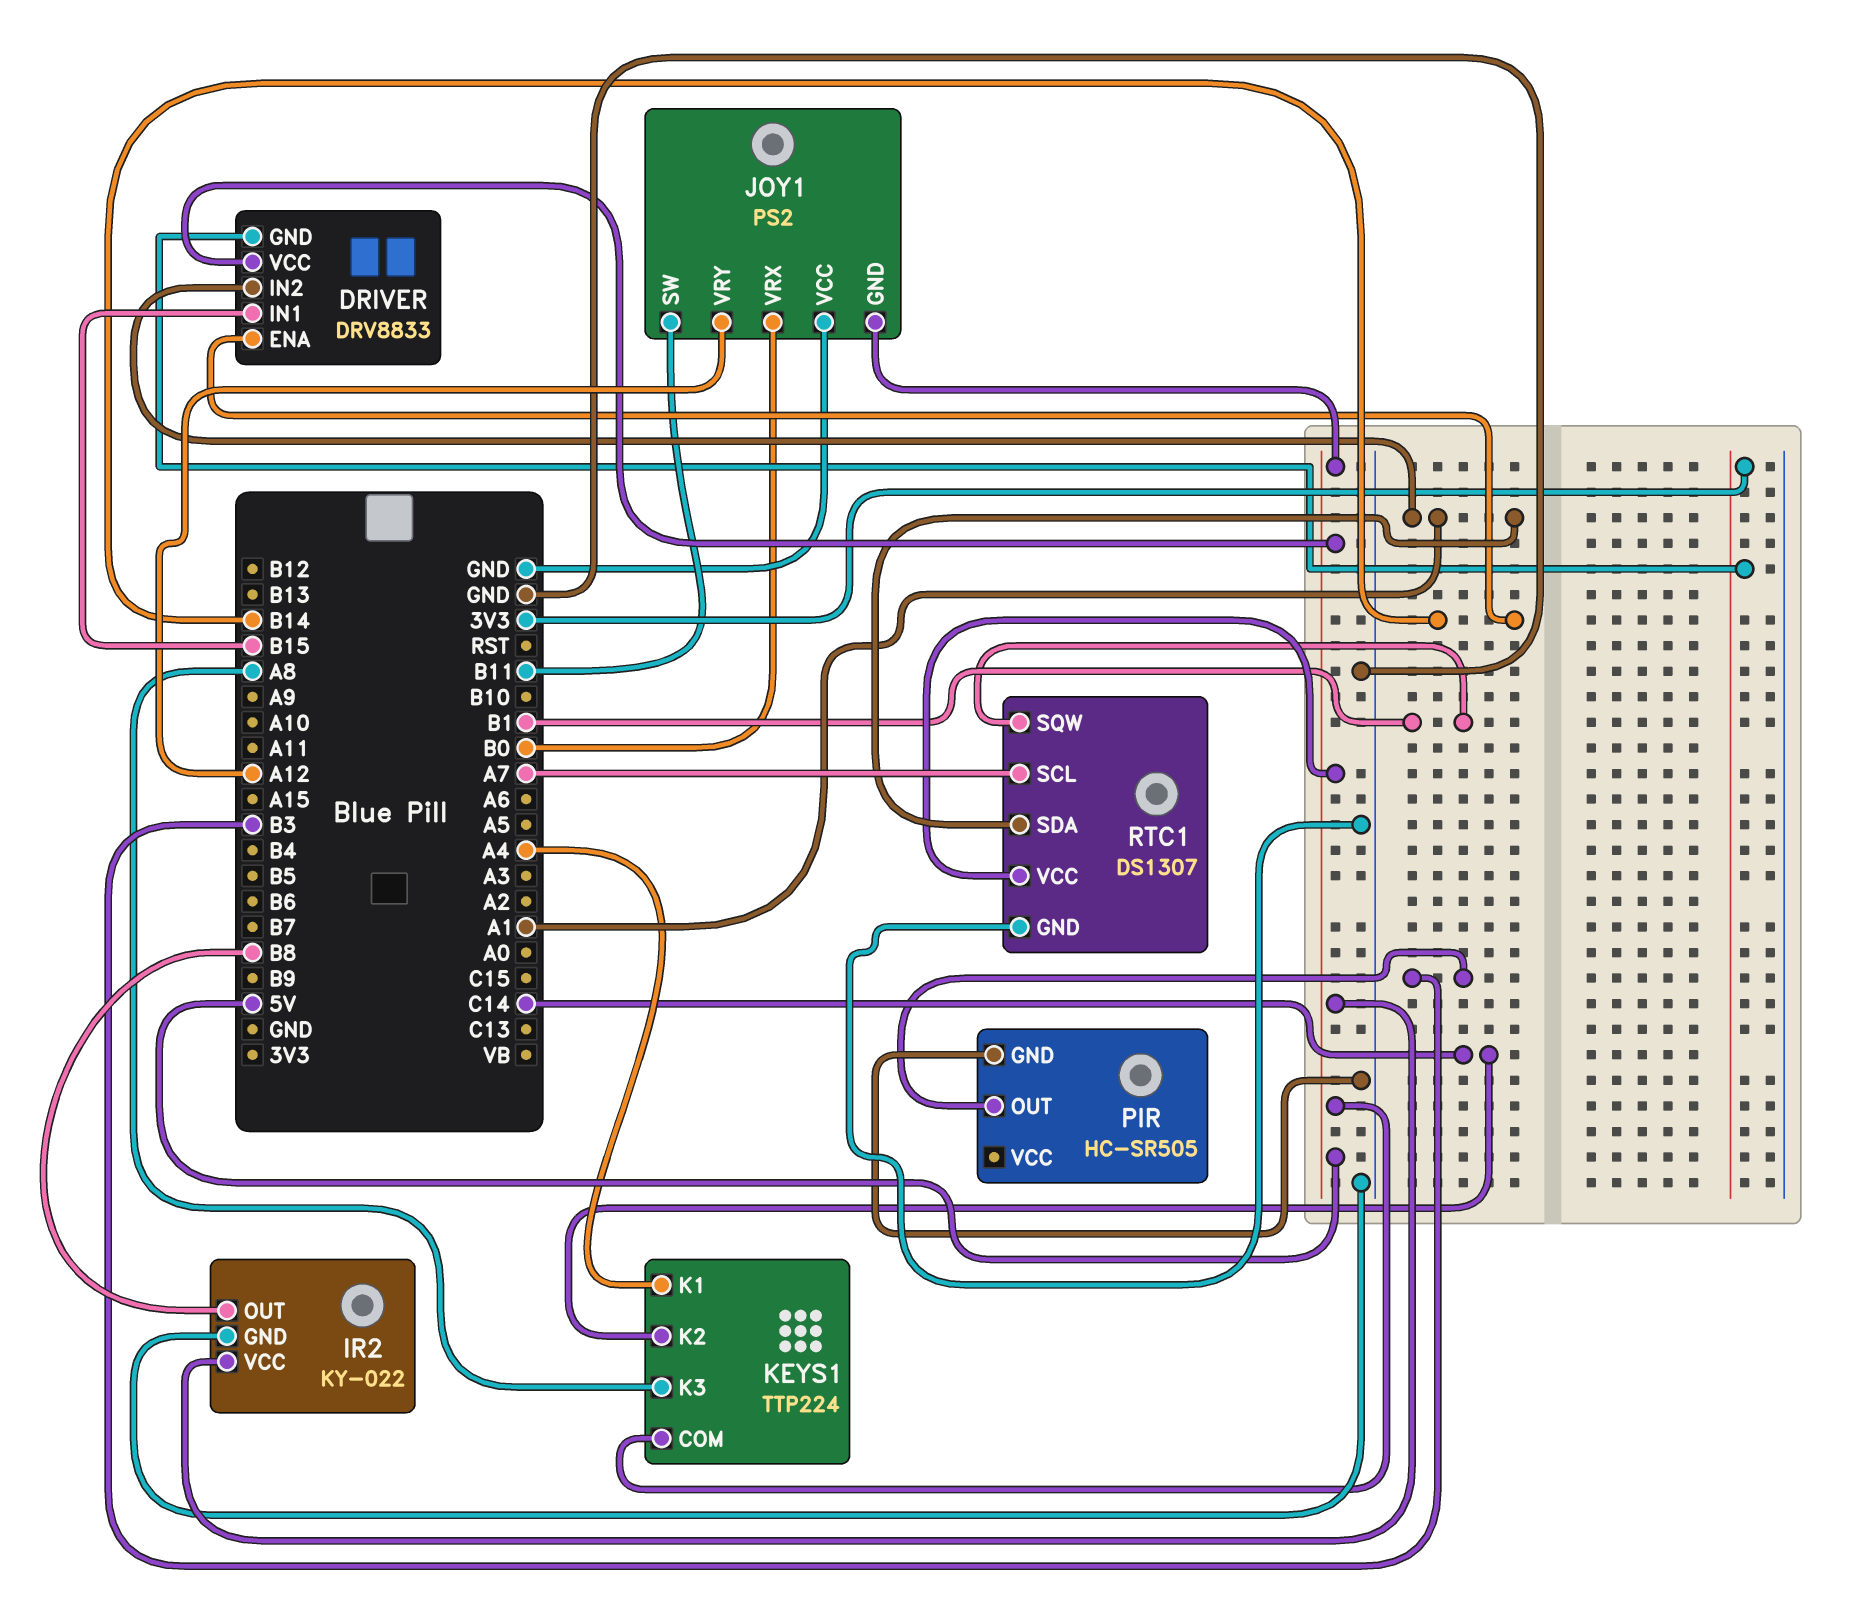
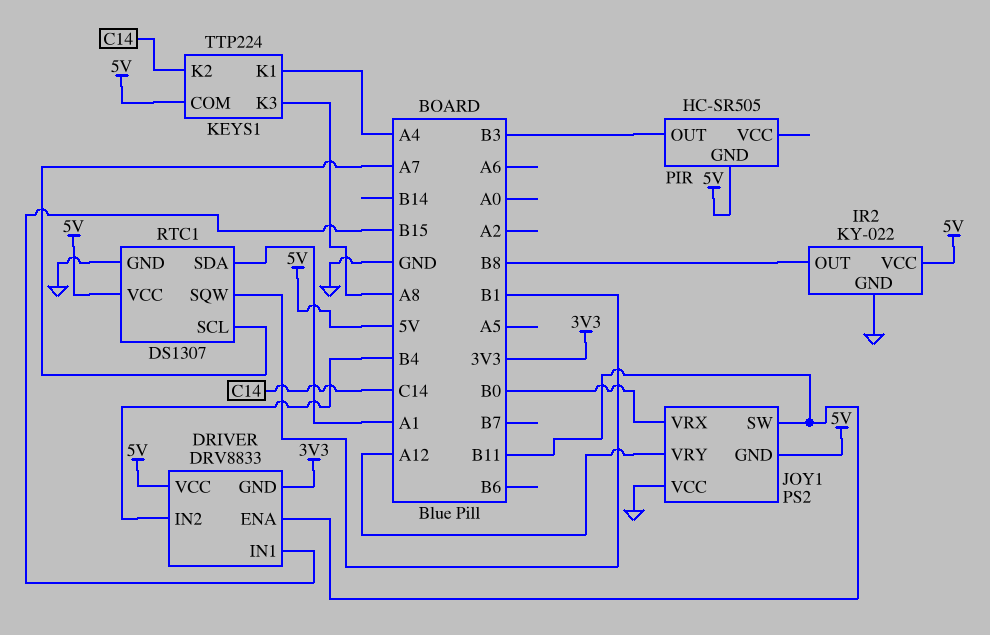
DRIVER pin ENA: B14 -> B11
DRIVER pin IN2: A1 -> B4
PIR pin GND: GND -> 5V

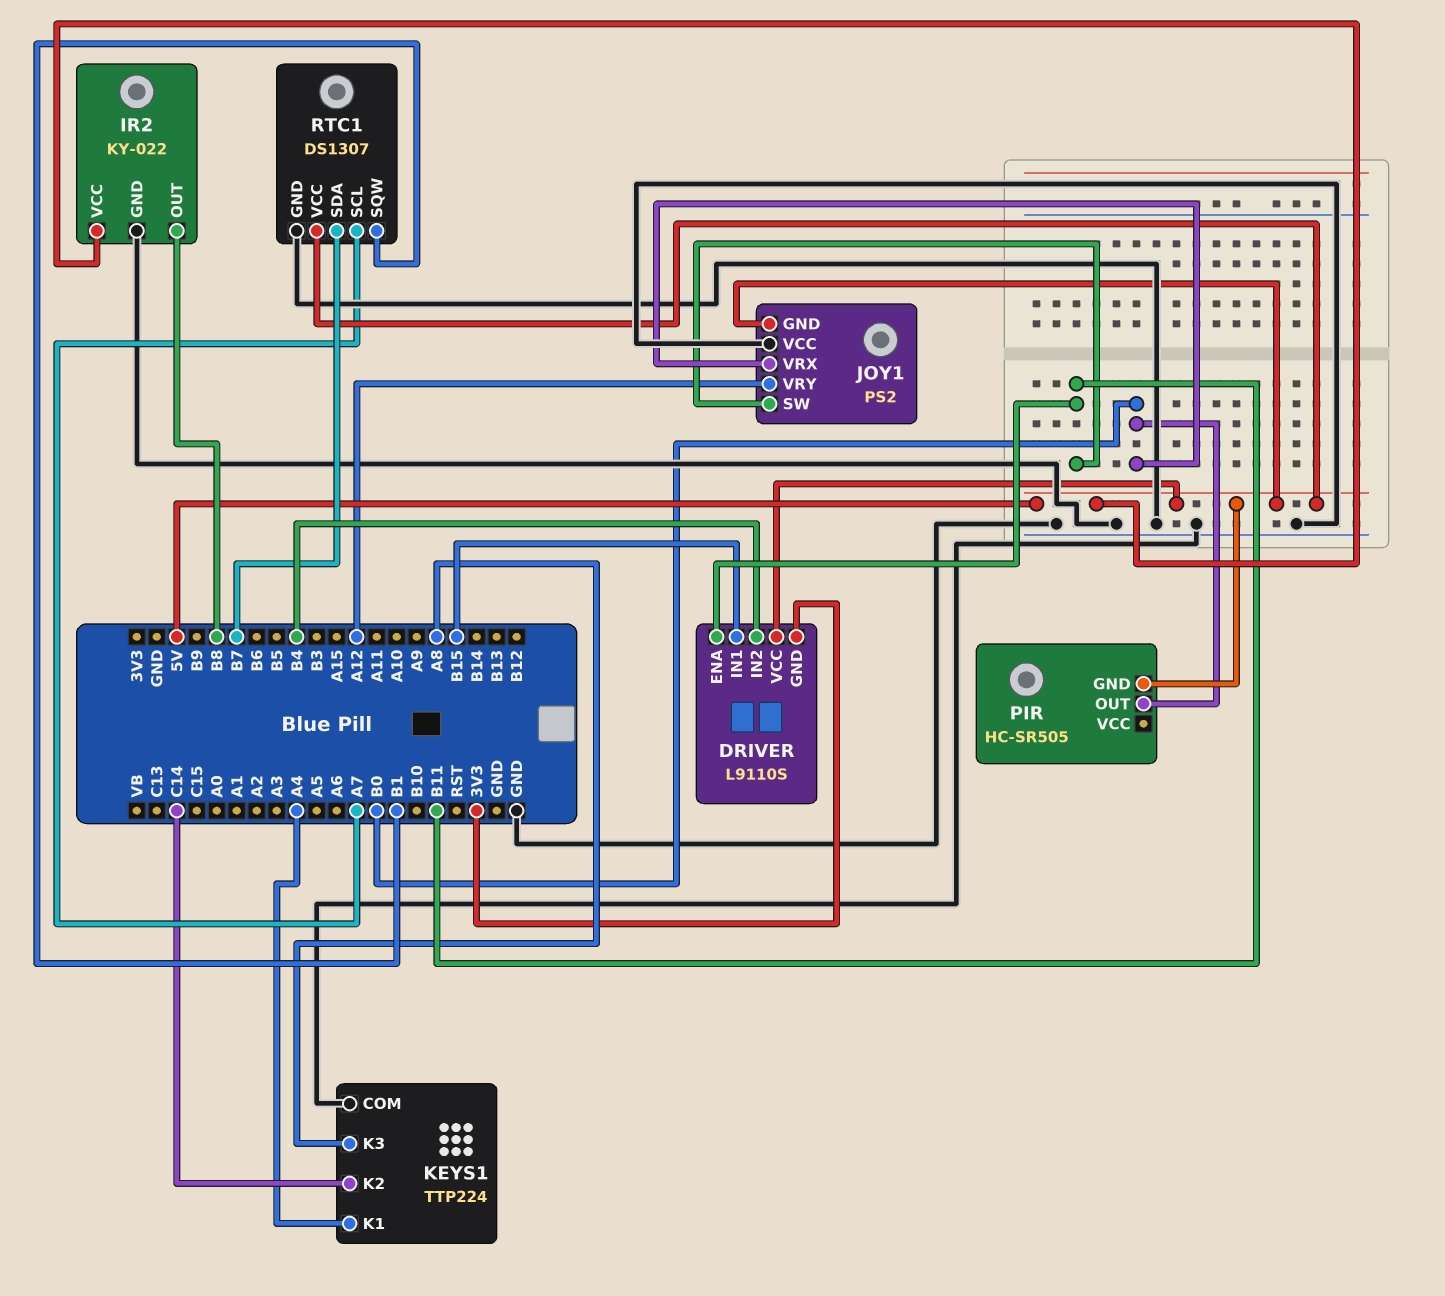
DRIVER: DRV8833 -> L9110S
KEYS1 pin COM: 5V -> GND
PIR pin OUT: B3 -> B0
RTC1 pin SDA: A1 -> B7

